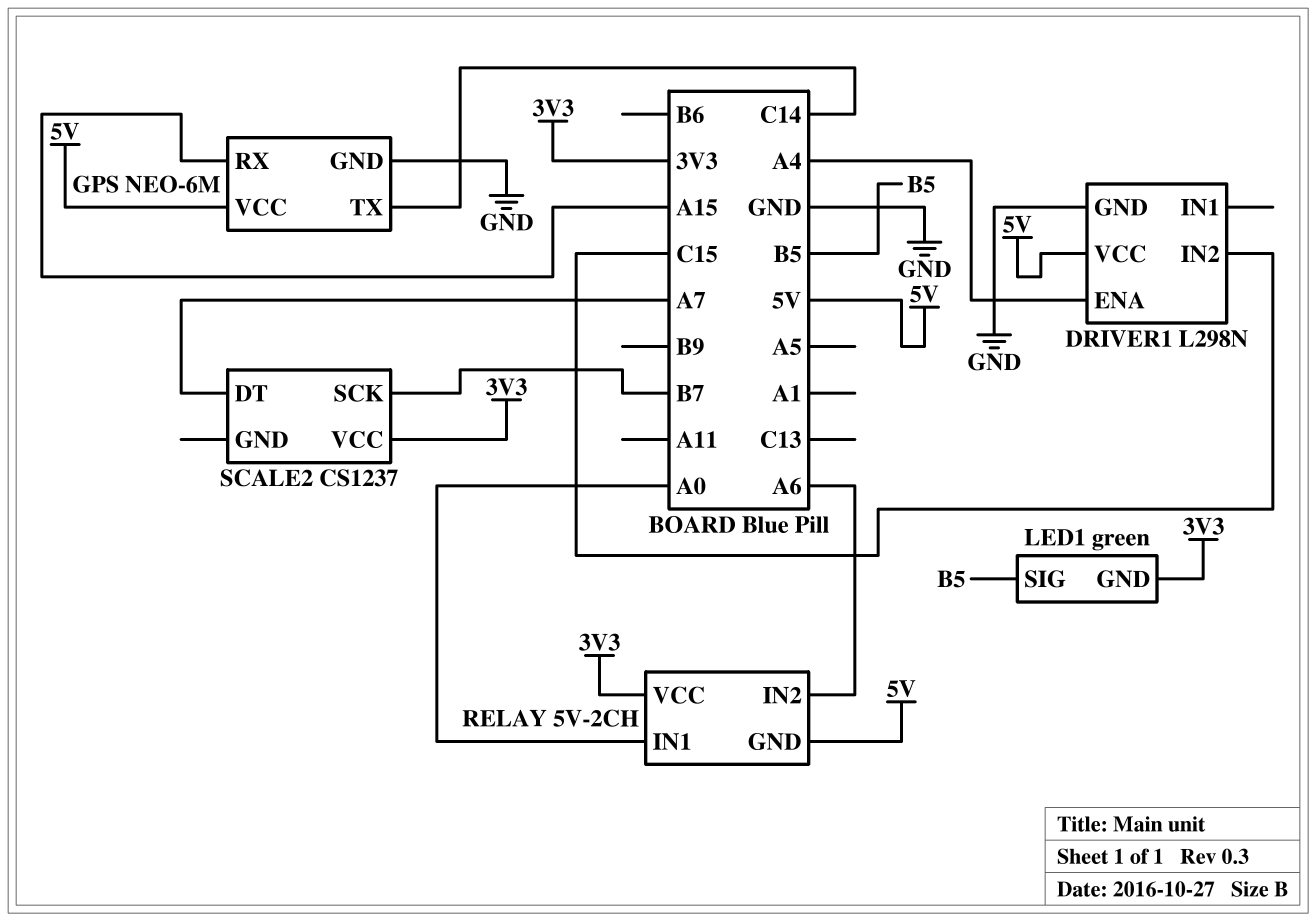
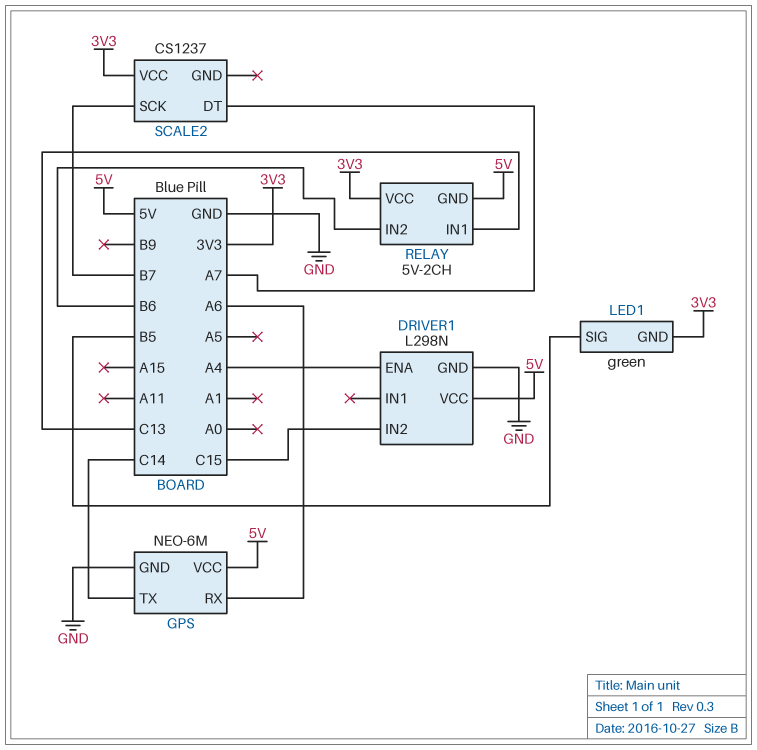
GPS pin RX: A15 -> A6
RELAY pin IN1: A0 -> C13
RELAY pin IN2: A6 -> B6

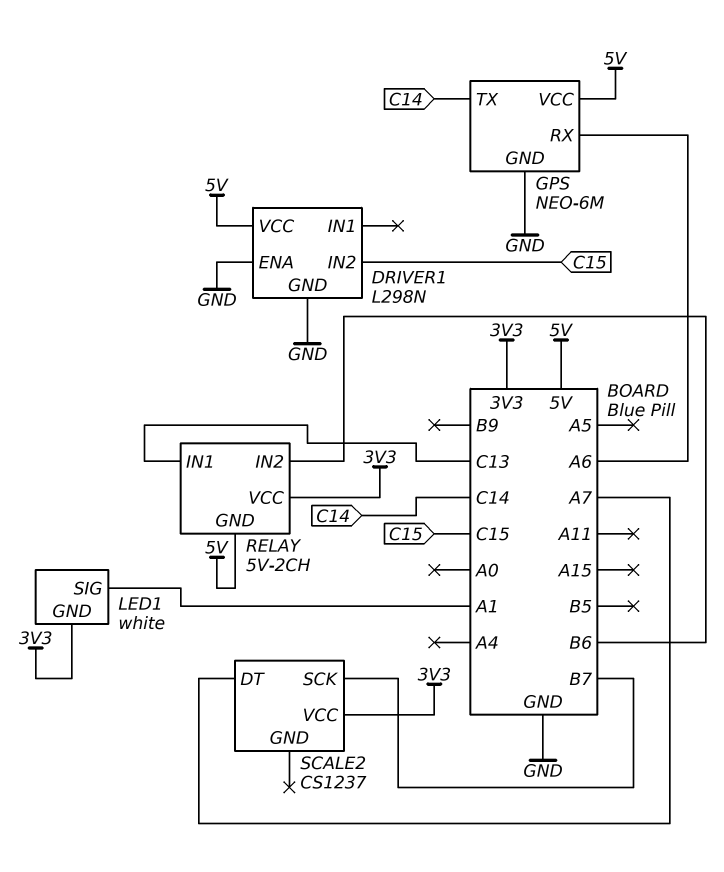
DRIVER1 pin ENA: A4 -> GND
LED1: green -> white
LED1 pin SIG: B5 -> A1

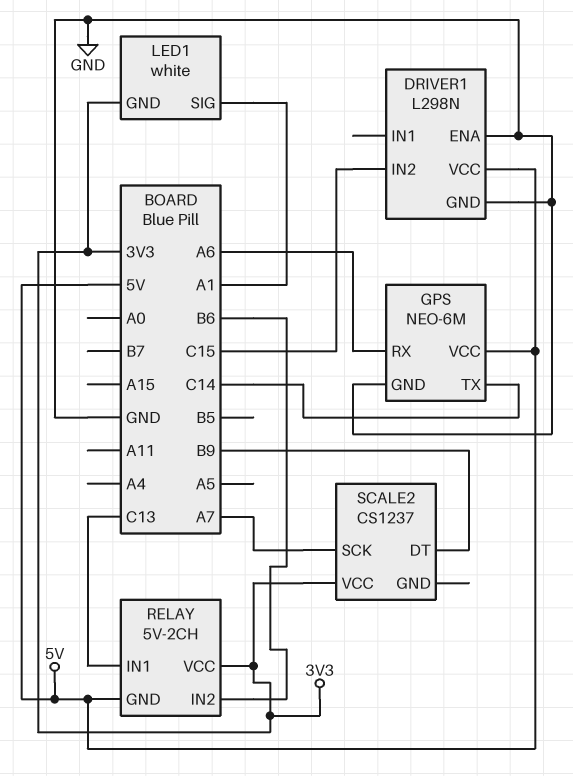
SCALE2 pin DT: A7 -> B9
SCALE2 pin SCK: B7 -> A7

